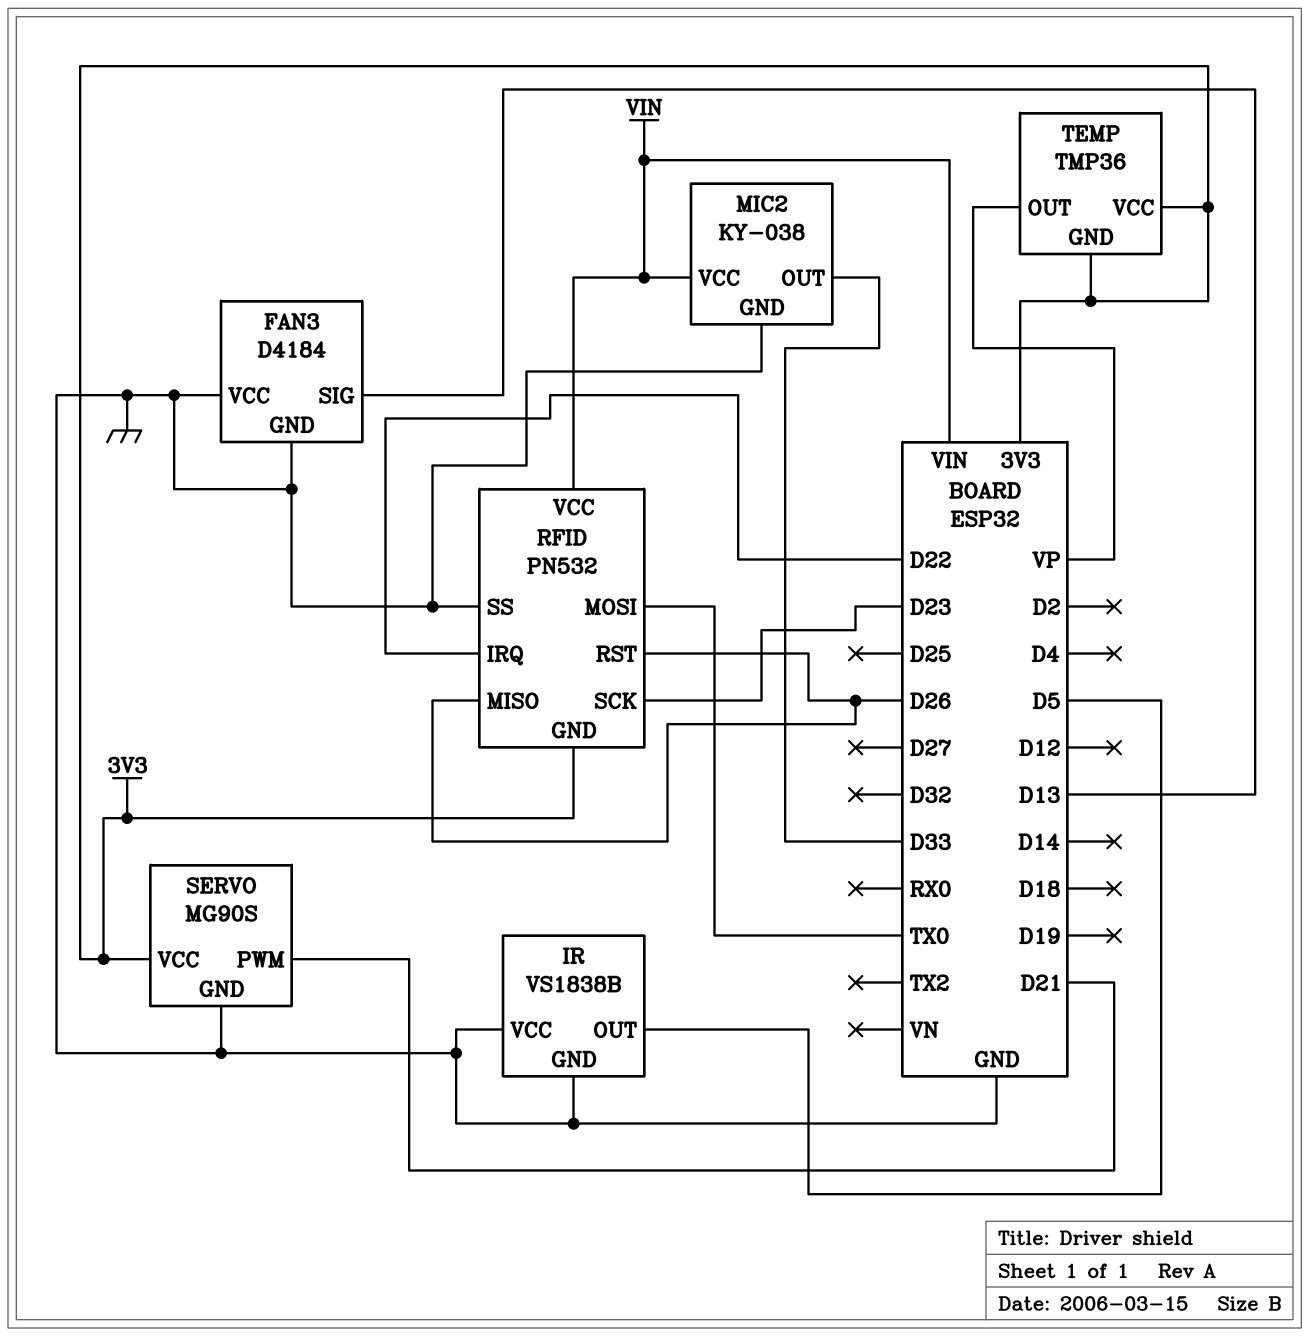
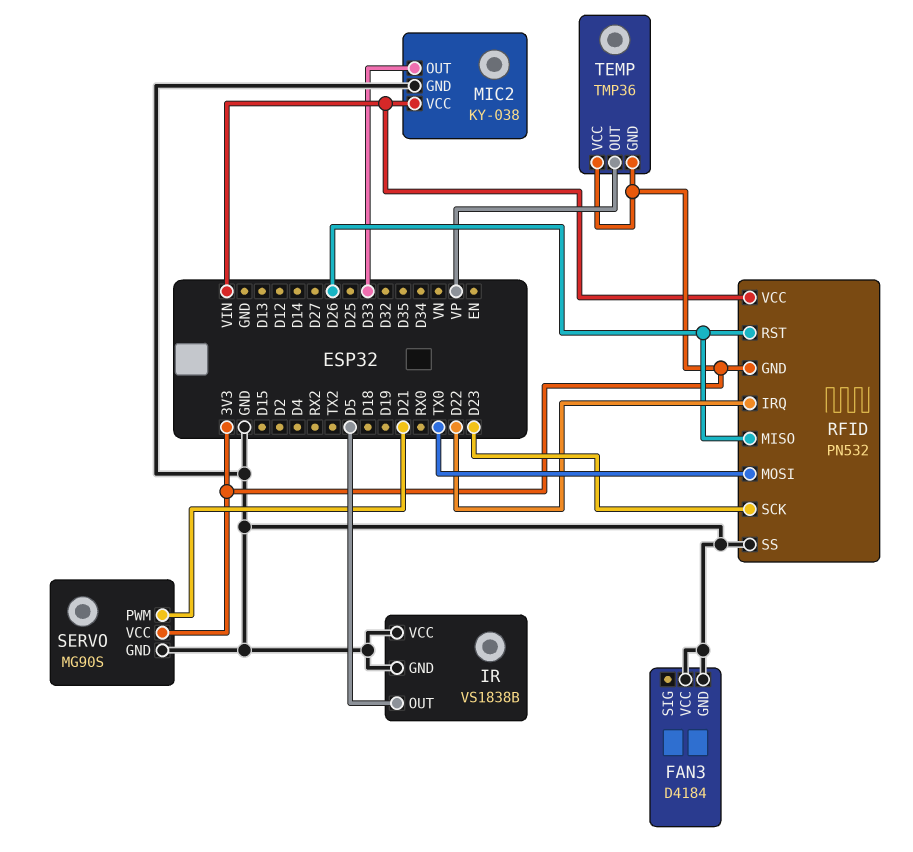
FAN3 pin SIG: D13 -> none

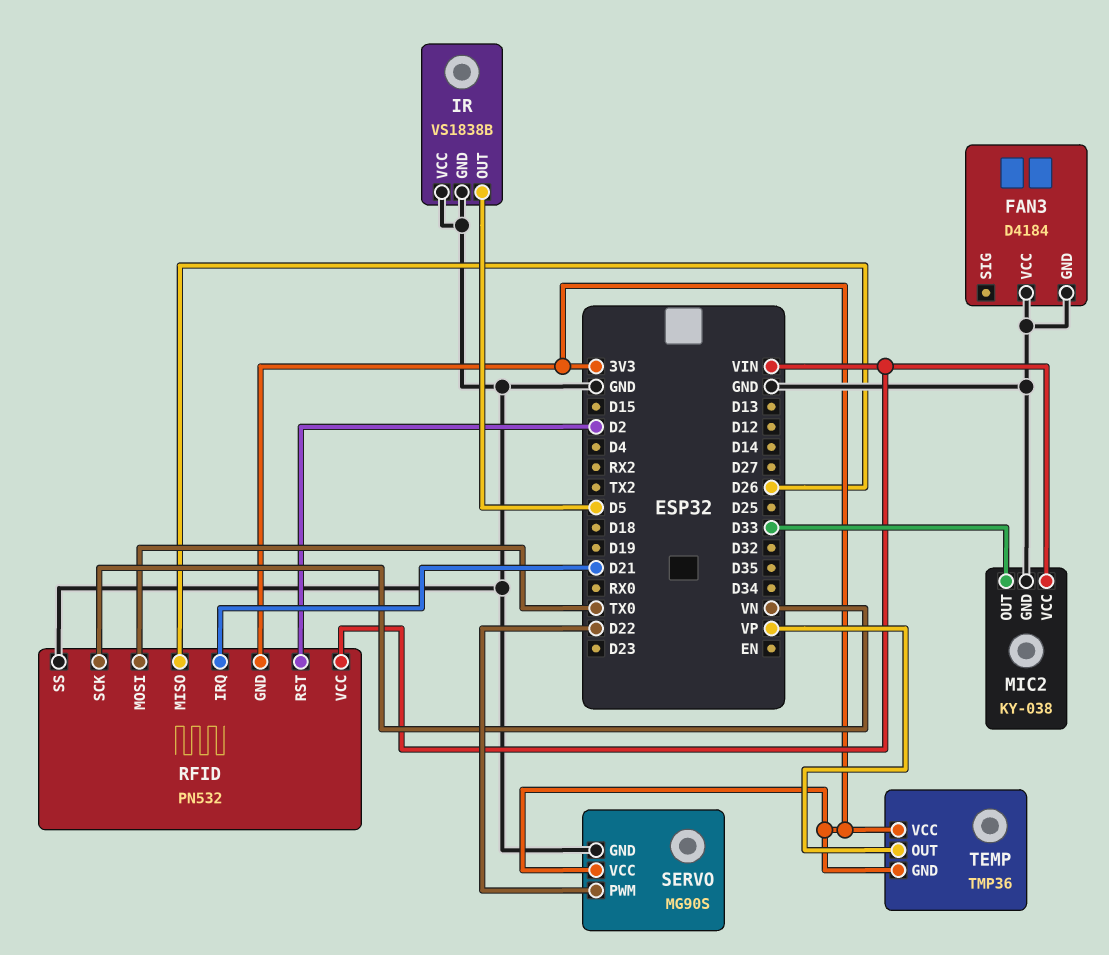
RFID pin IRQ: D22 -> D21
RFID pin RST: D26 -> D2
RFID pin SCK: D23 -> VN
SERVO pin PWM: D21 -> D22

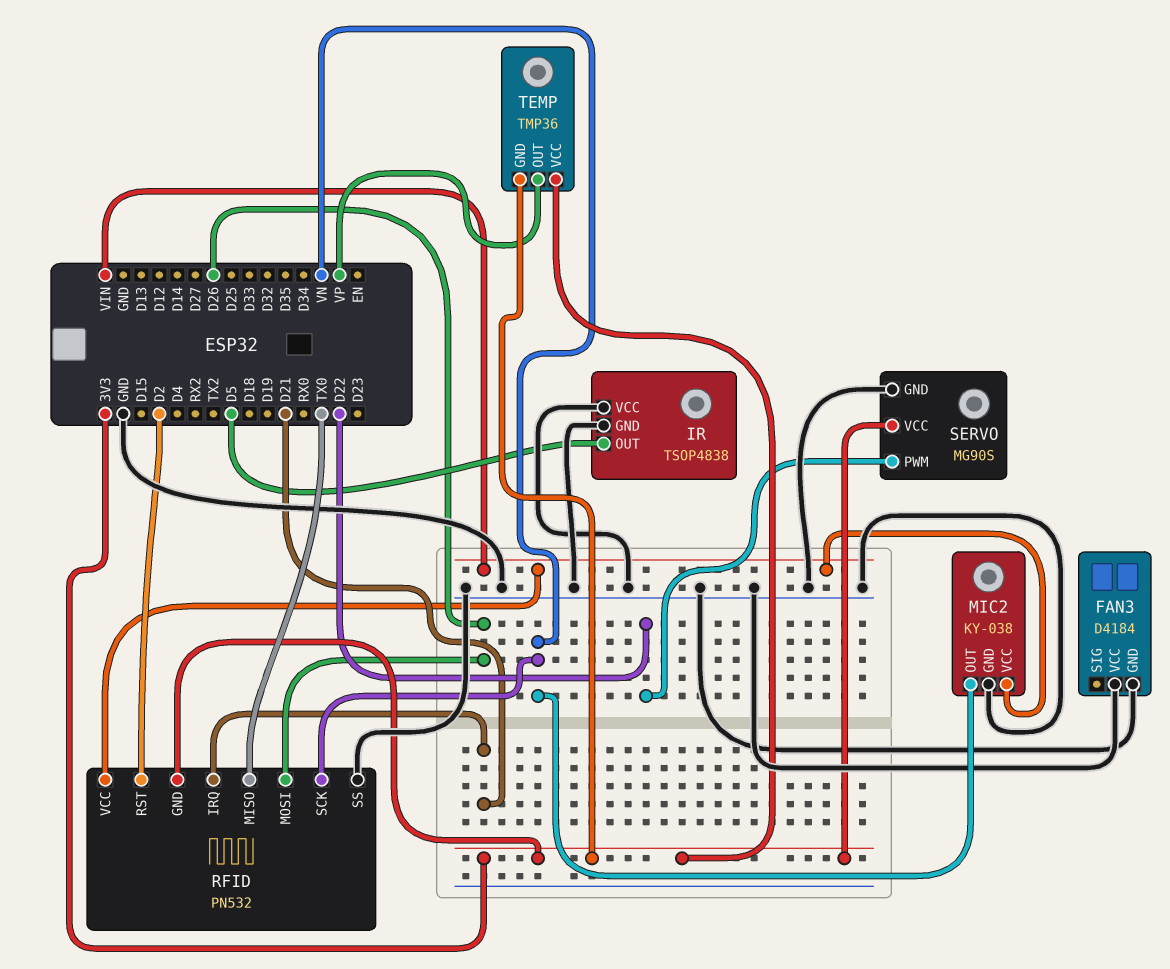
IR: VS1838B -> TSOP4838
MIC2 pin OUT: D33 -> VN
RFID pin MISO: D26 -> TX0
RFID pin MOSI: TX0 -> D26

